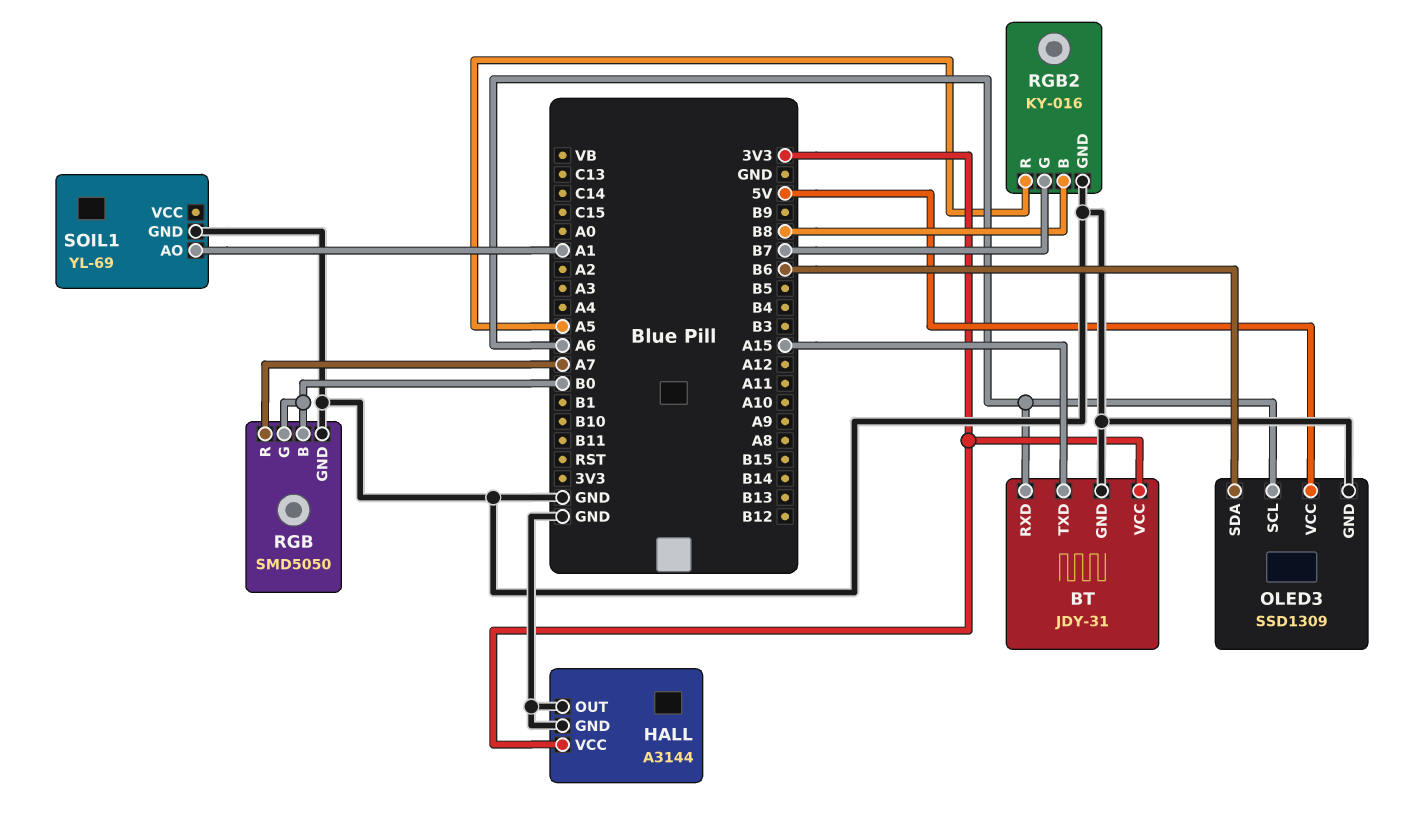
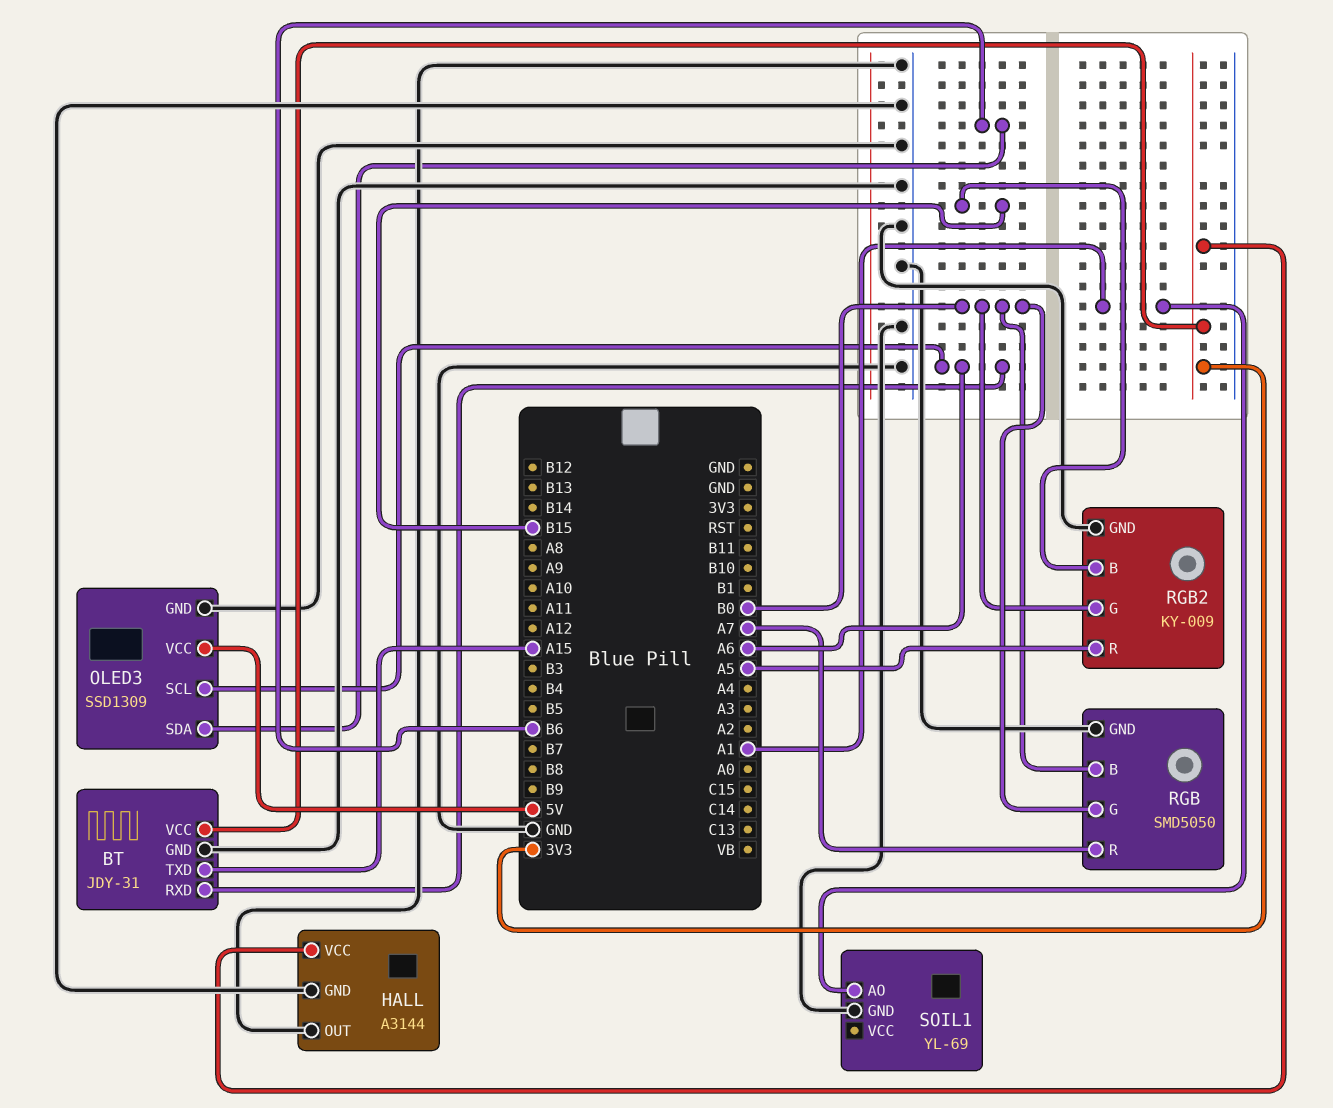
RGB2: KY-016 -> KY-009
RGB2 pin B: B8 -> B15
RGB2 pin G: B7 -> B0

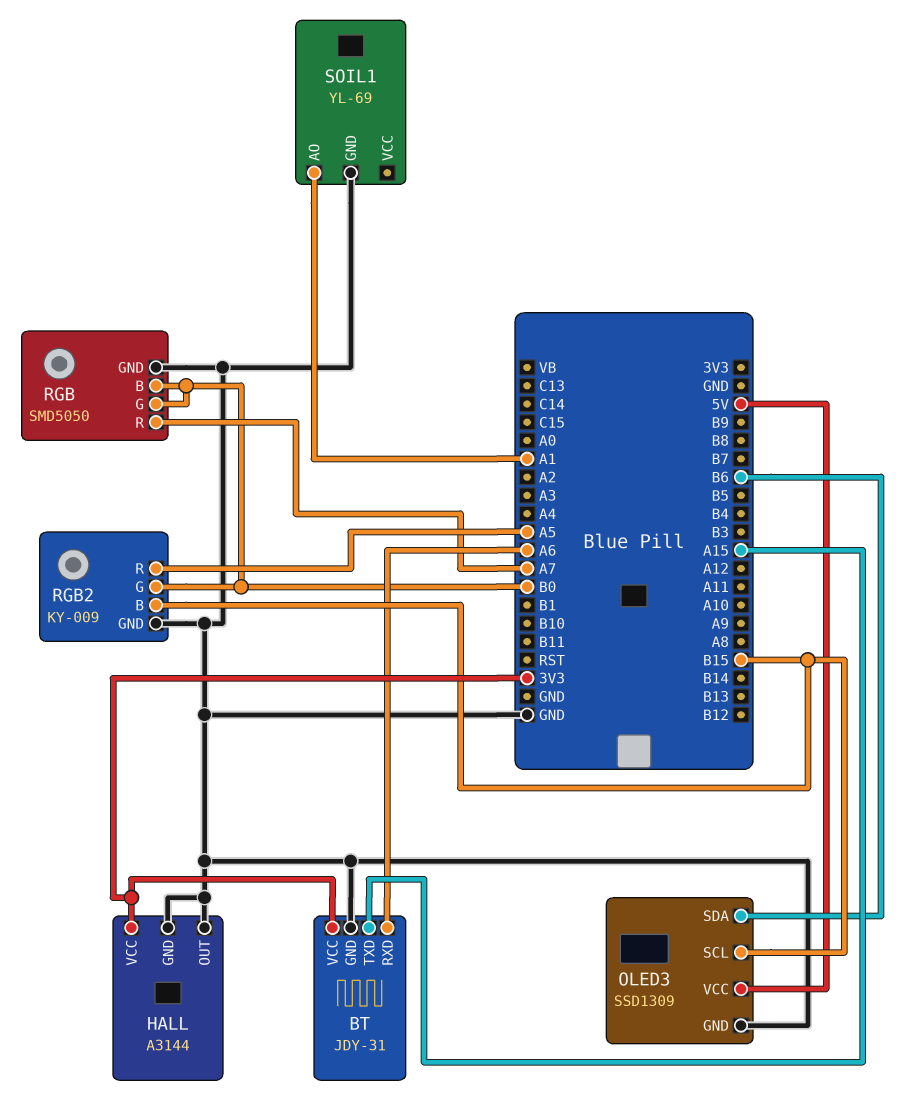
OLED3 pin SCL: A6 -> B15

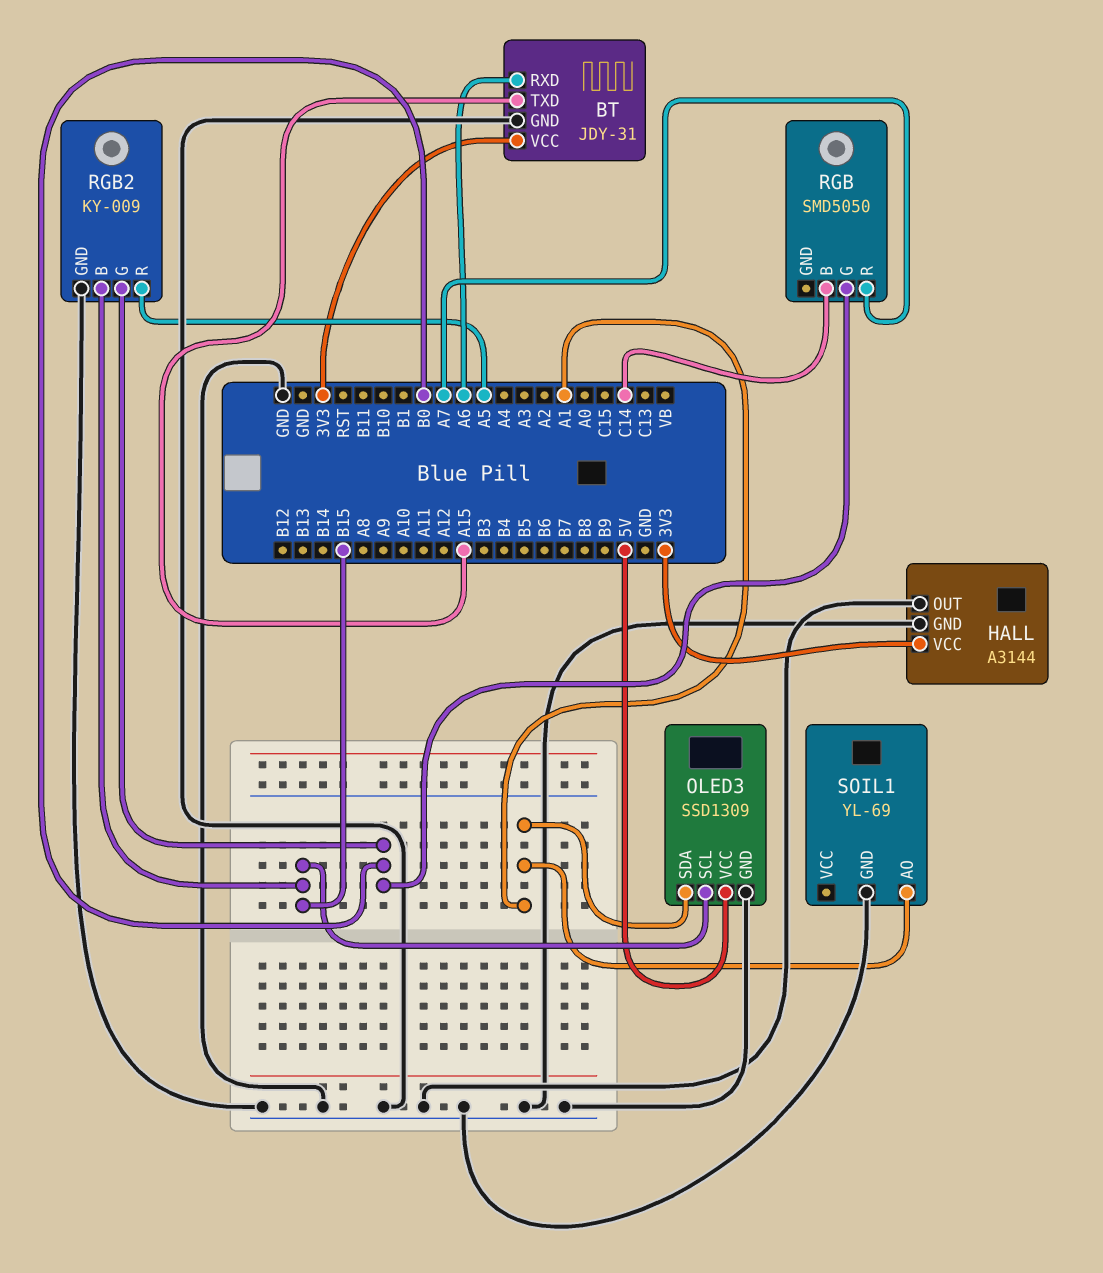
OLED3 pin SDA: B6 -> A1
RGB pin B: B0 -> C14
RGB pin GND: GND -> none

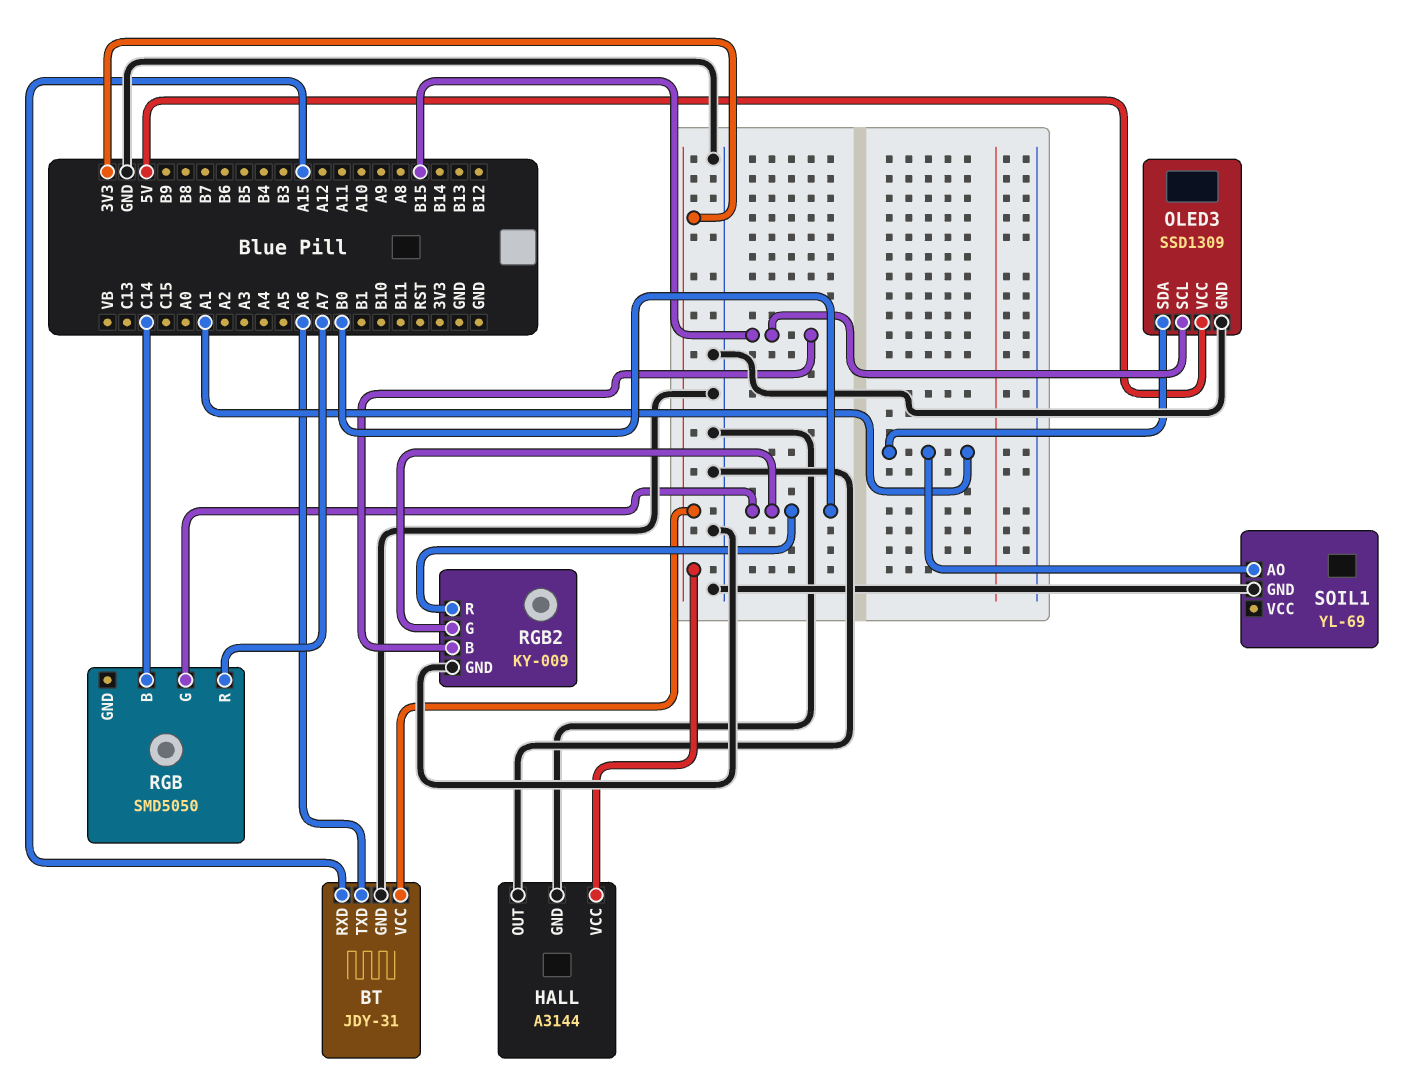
BT pin RXD: A6 -> A15
BT pin TXD: A15 -> A6
RGB2 pin R: A5 -> B0

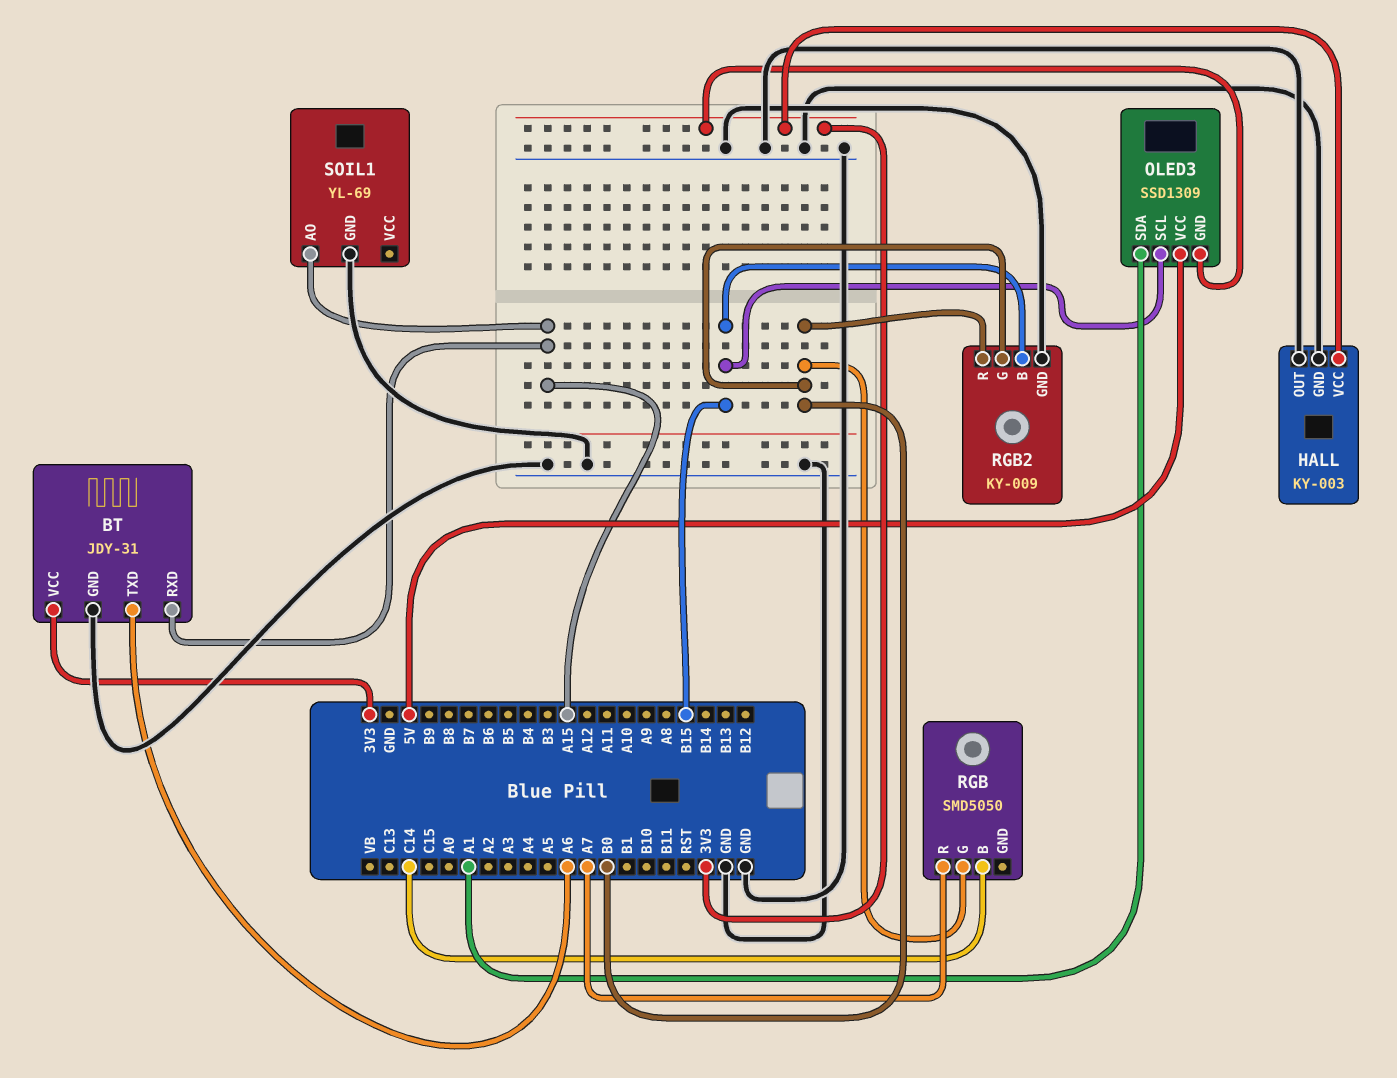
HALL: A3144 -> KY-003
OLED3 pin GND: GND -> 3V3
SOIL1 pin AO: A1 -> A15

